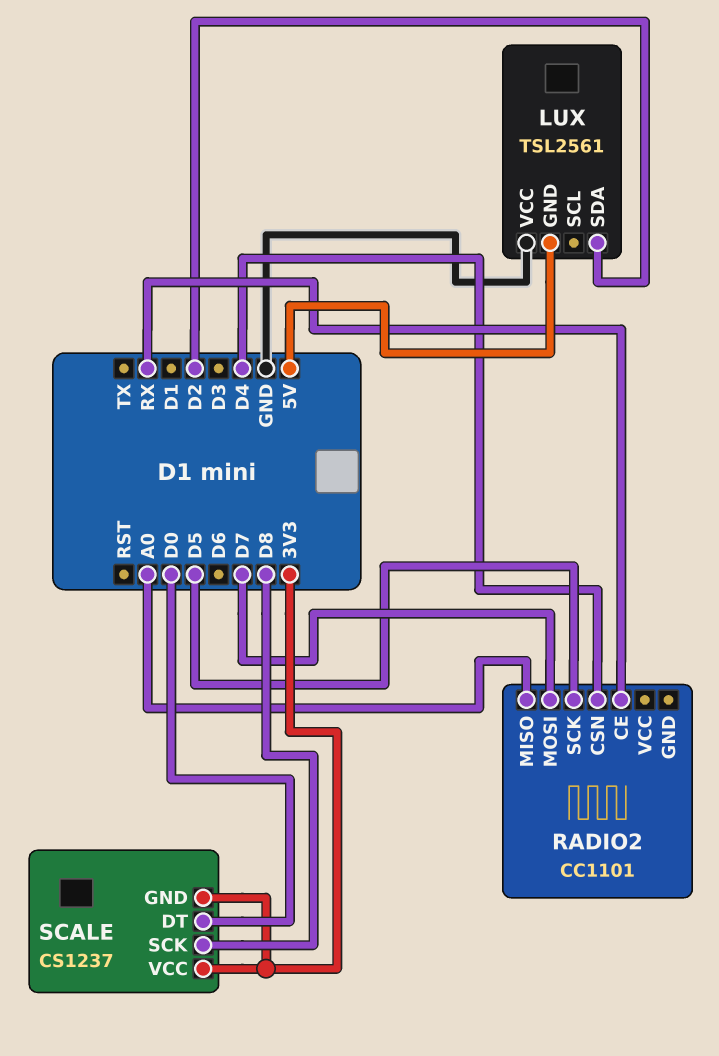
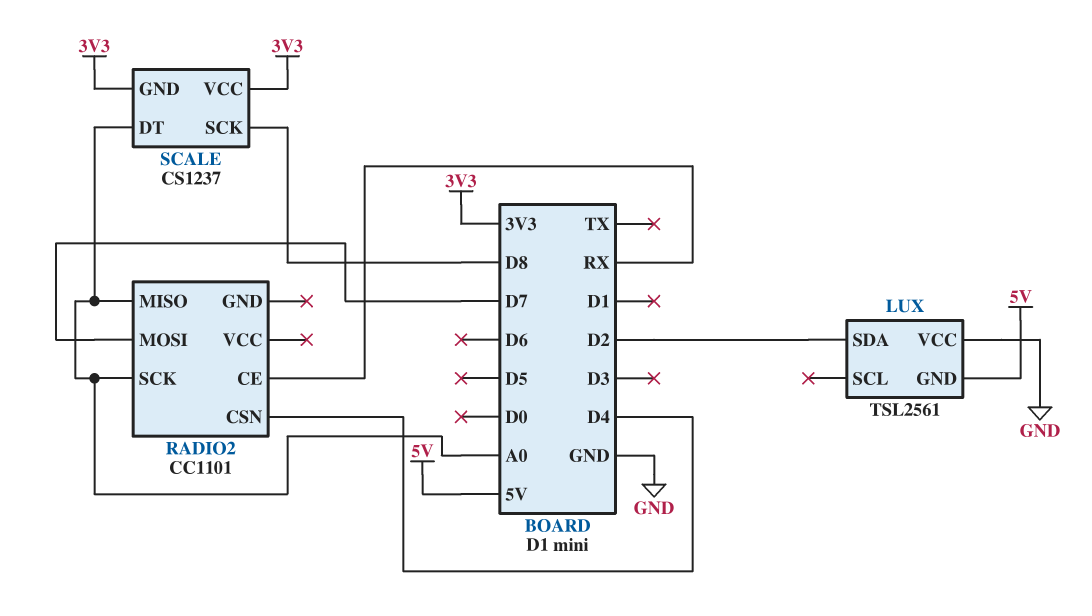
RADIO2 pin SCK: D5 -> A0
SCALE pin DT: D0 -> A0

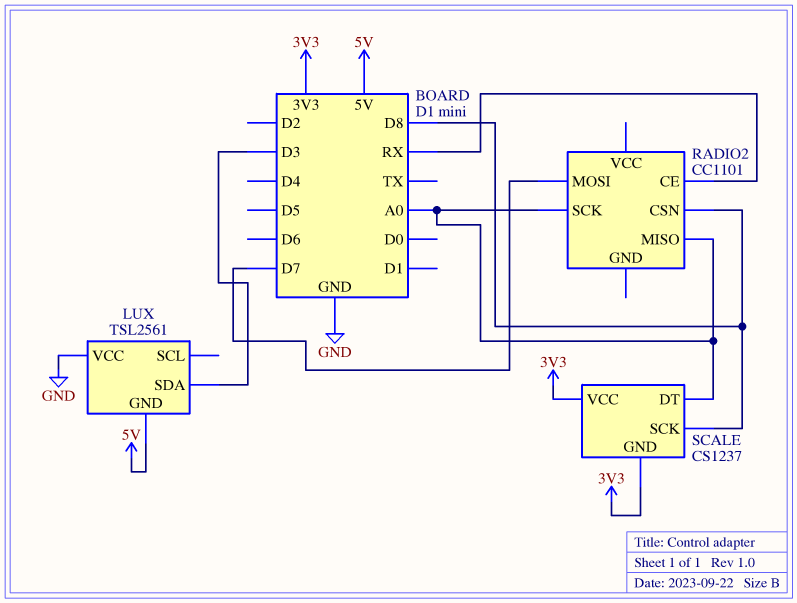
LUX pin SDA: D2 -> D3
RADIO2 pin CSN: D4 -> D8

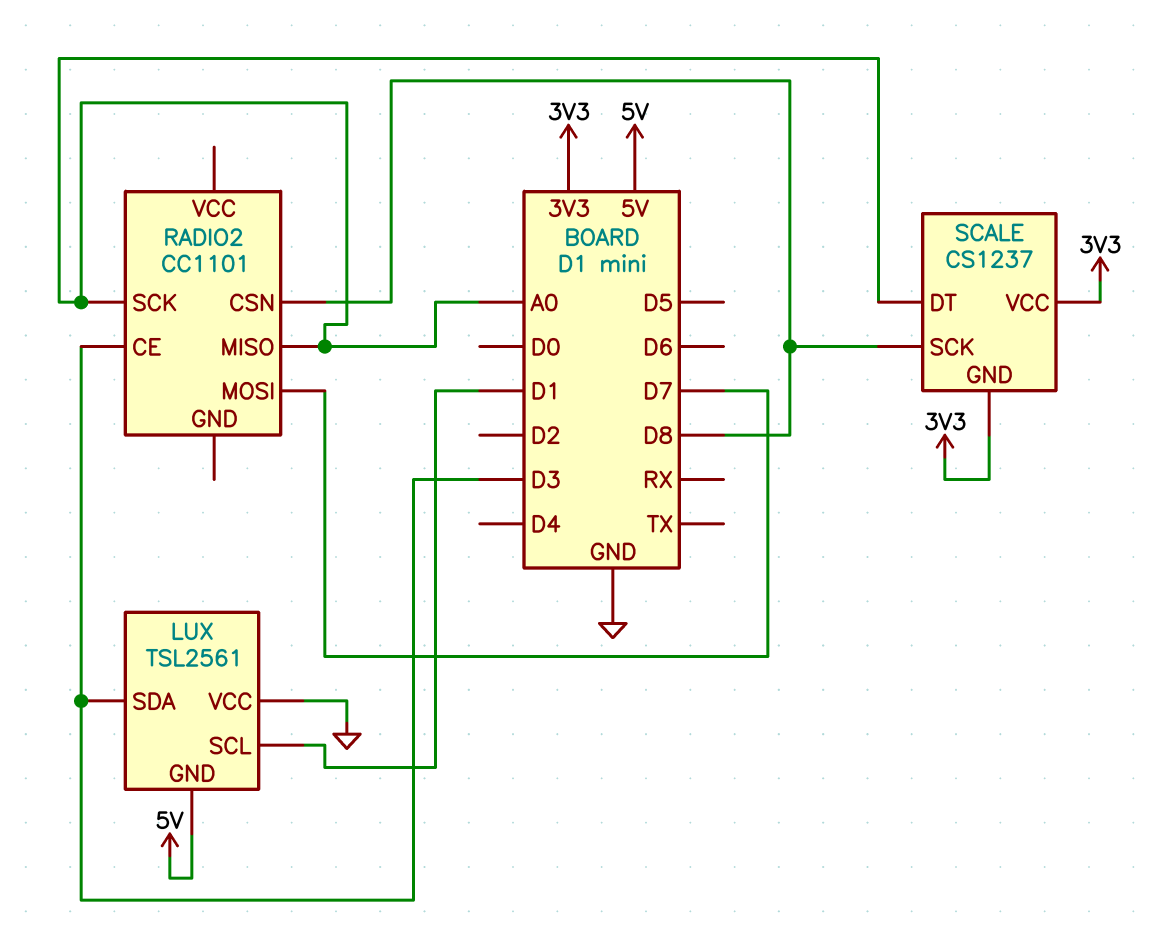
LUX pin SCL: none -> D1
RADIO2 pin CE: RX -> D3

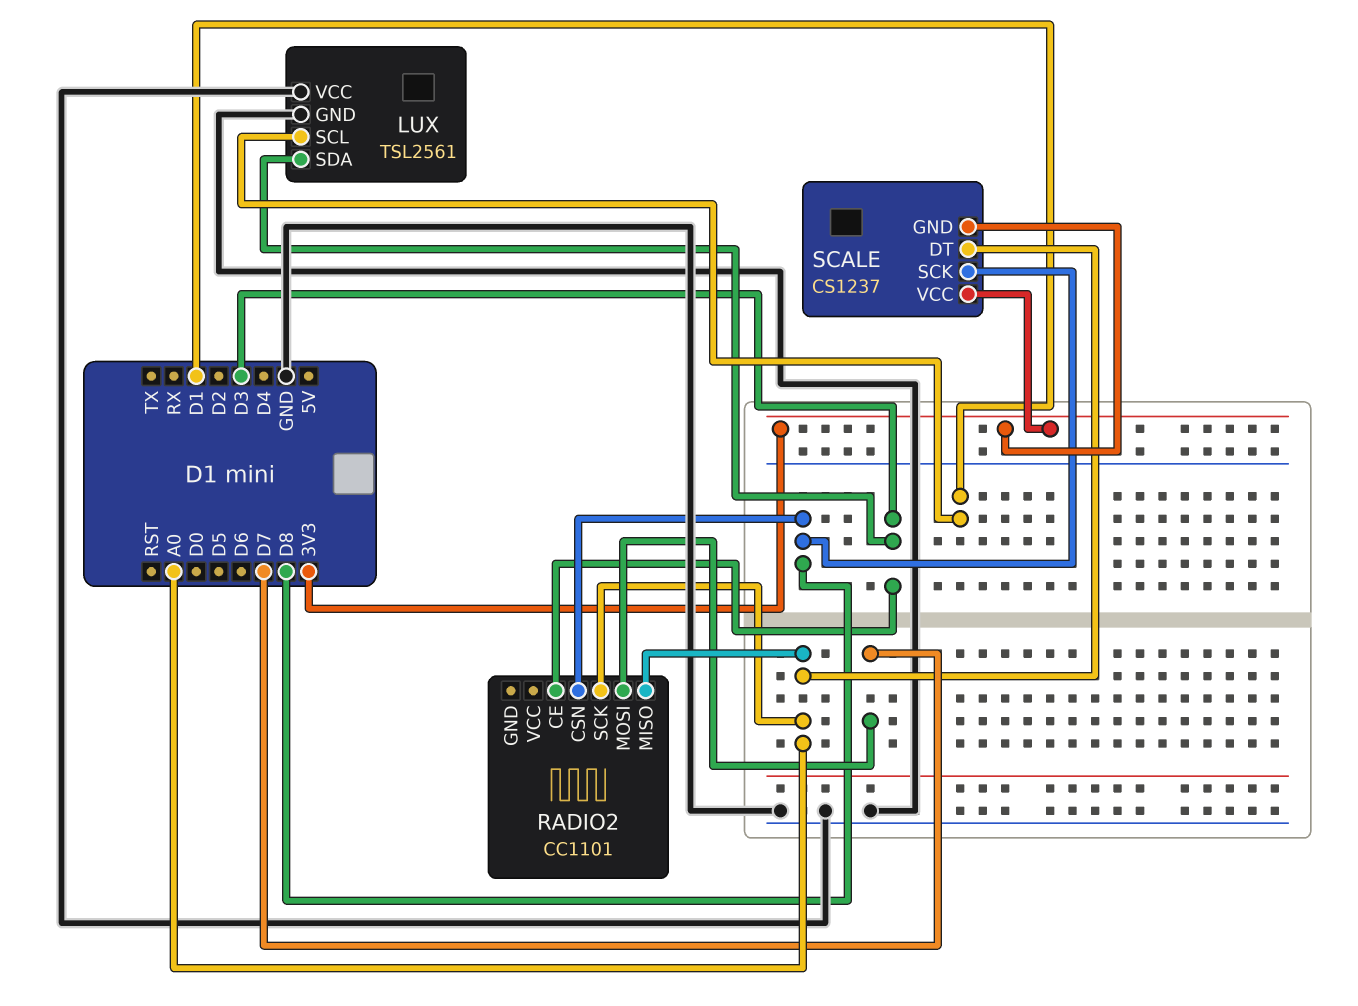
LUX pin GND: 5V -> GND

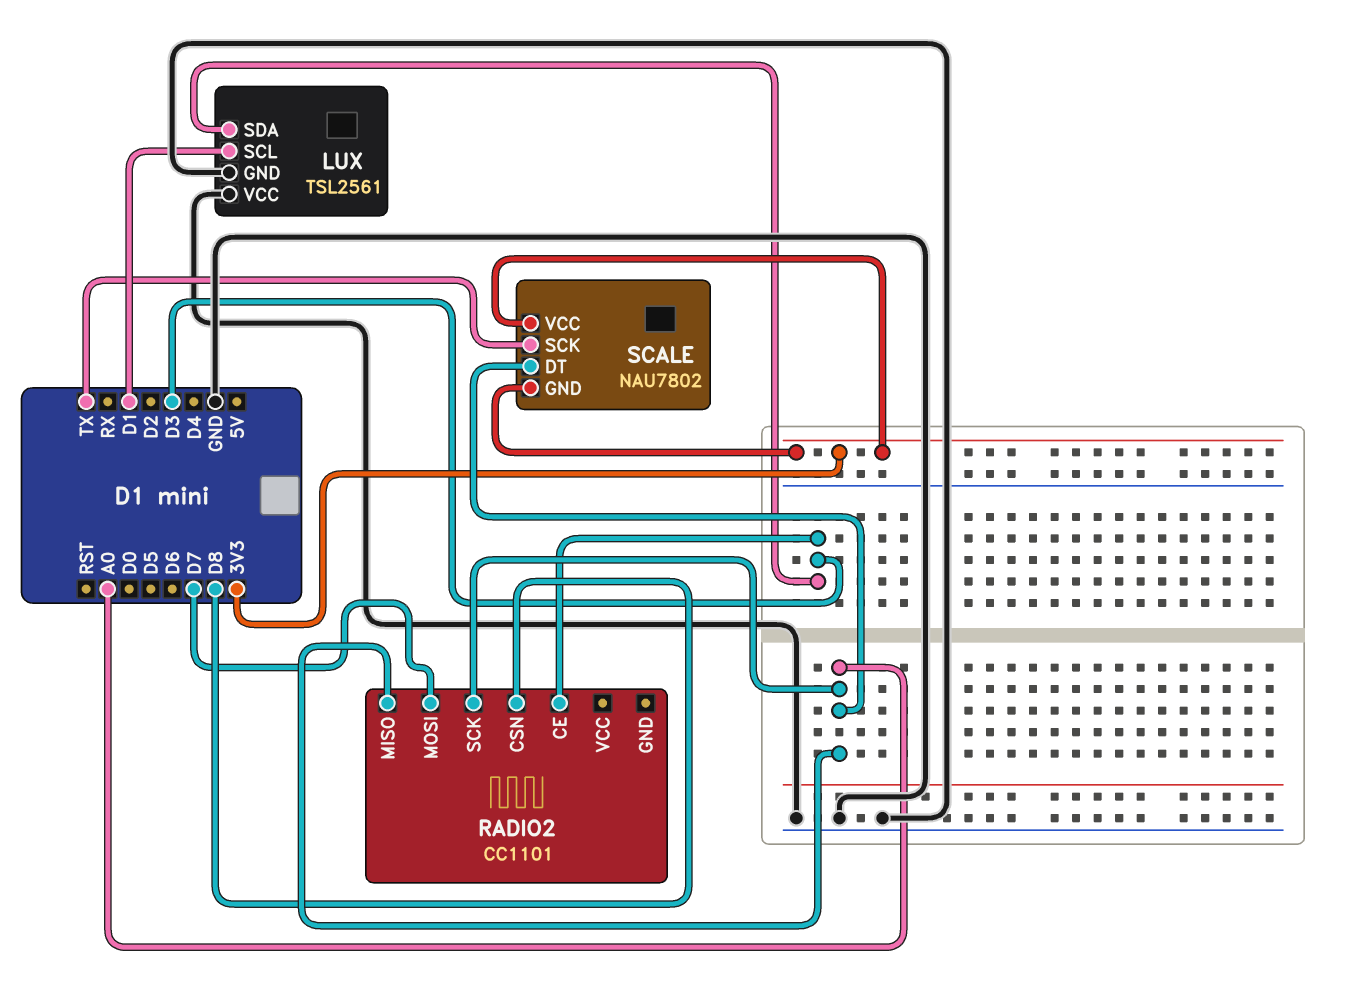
SCALE: CS1237 -> NAU7802
SCALE pin SCK: D8 -> TX

